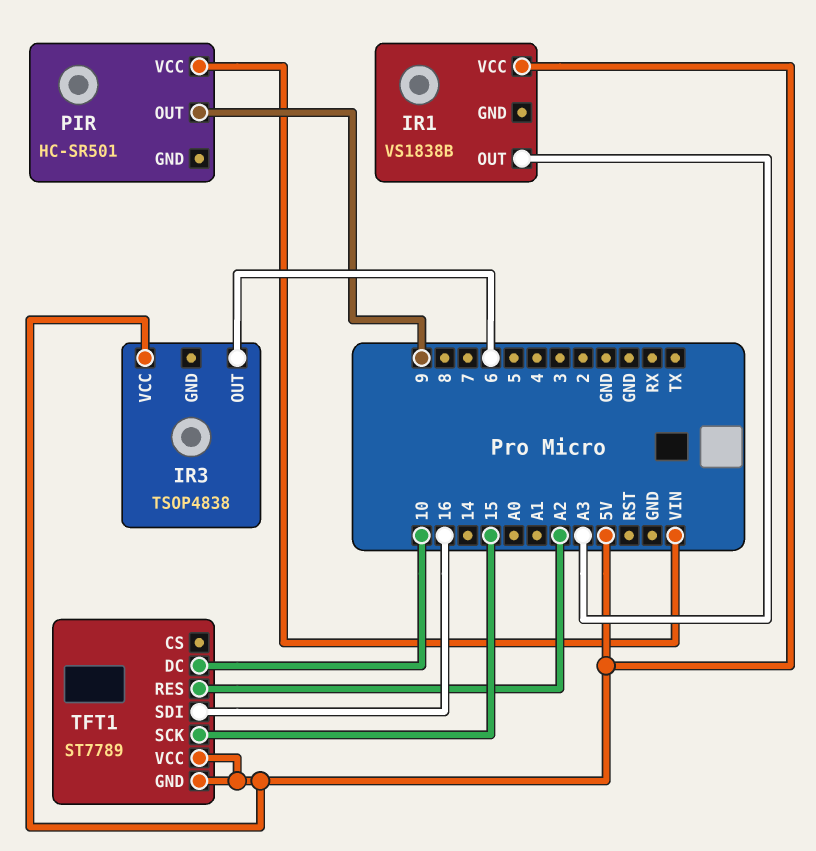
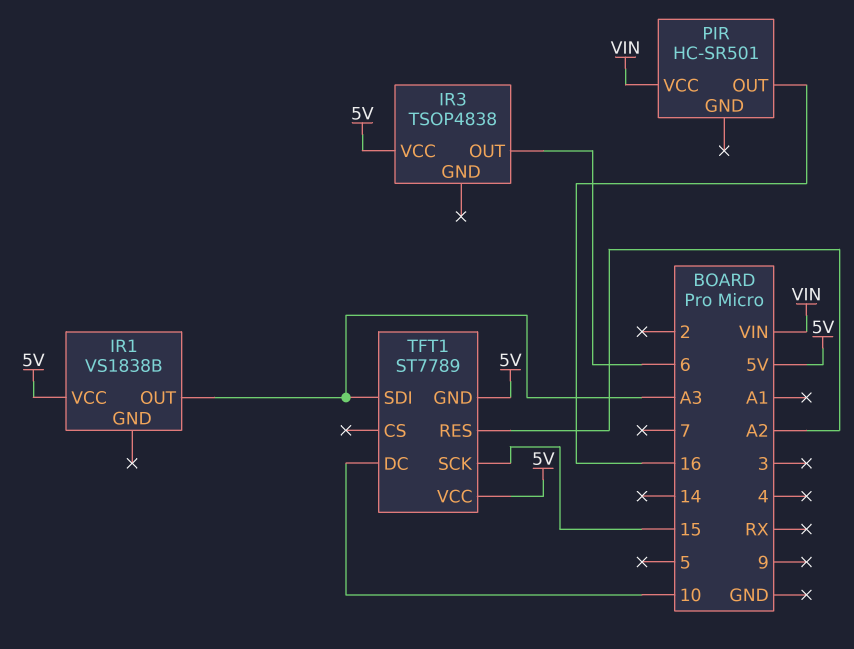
PIR pin OUT: 9 -> 16
TFT1 pin SDI: 16 -> A3

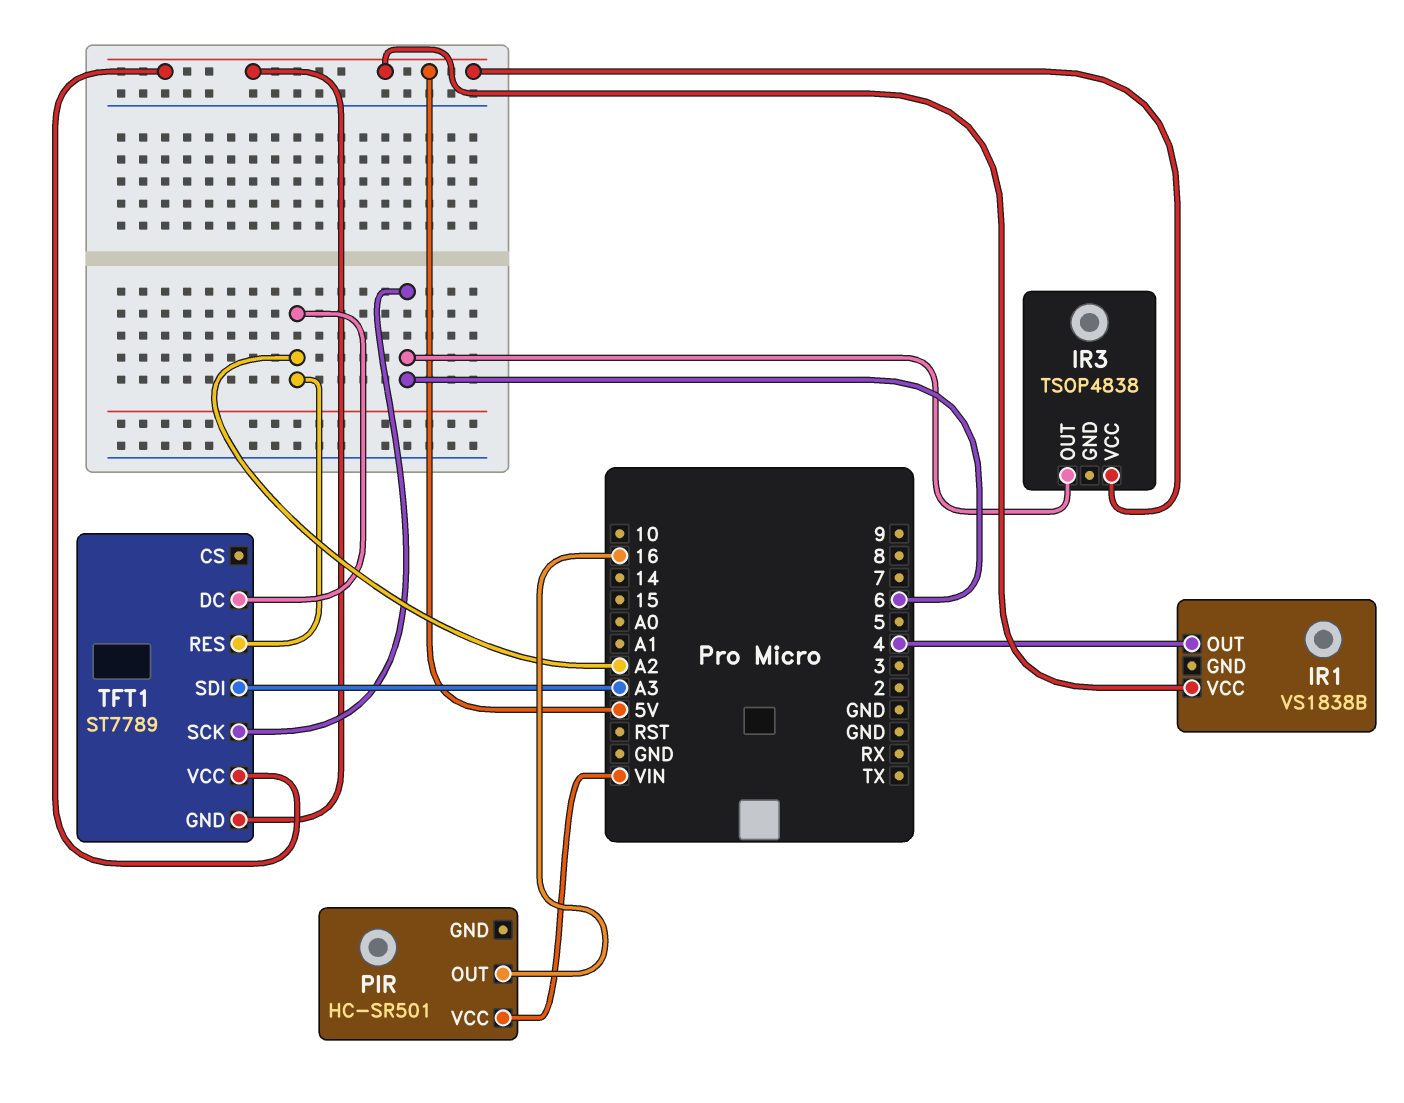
IR1 pin OUT: A3 -> 4
TFT1 pin DC: 10 -> A2
TFT1 pin SCK: 15 -> 6

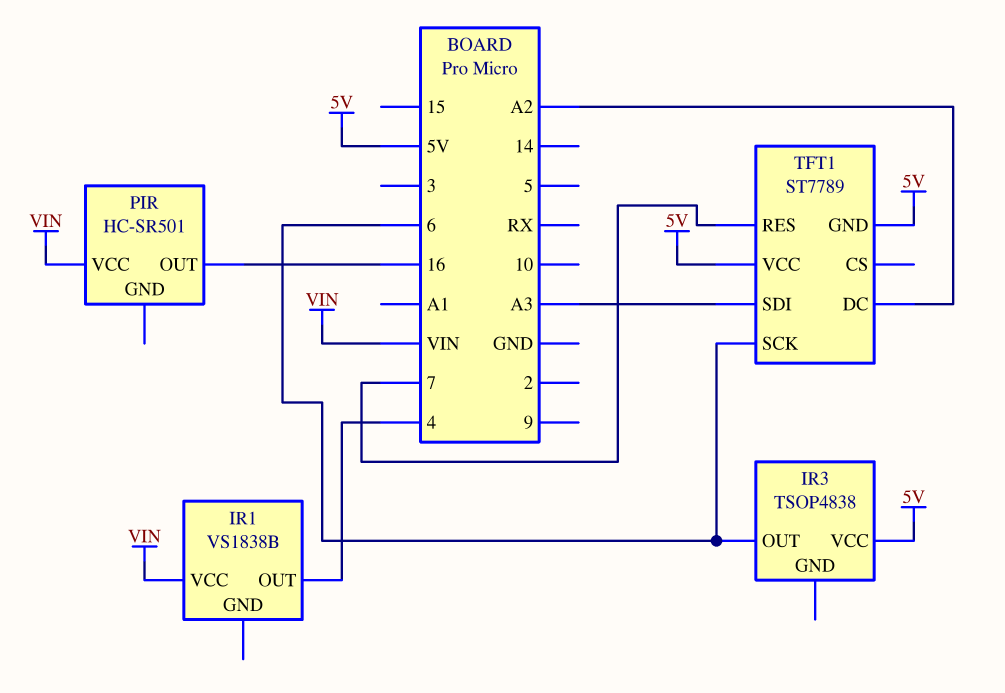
IR1 pin VCC: 5V -> VIN
TFT1 pin RES: A2 -> 7

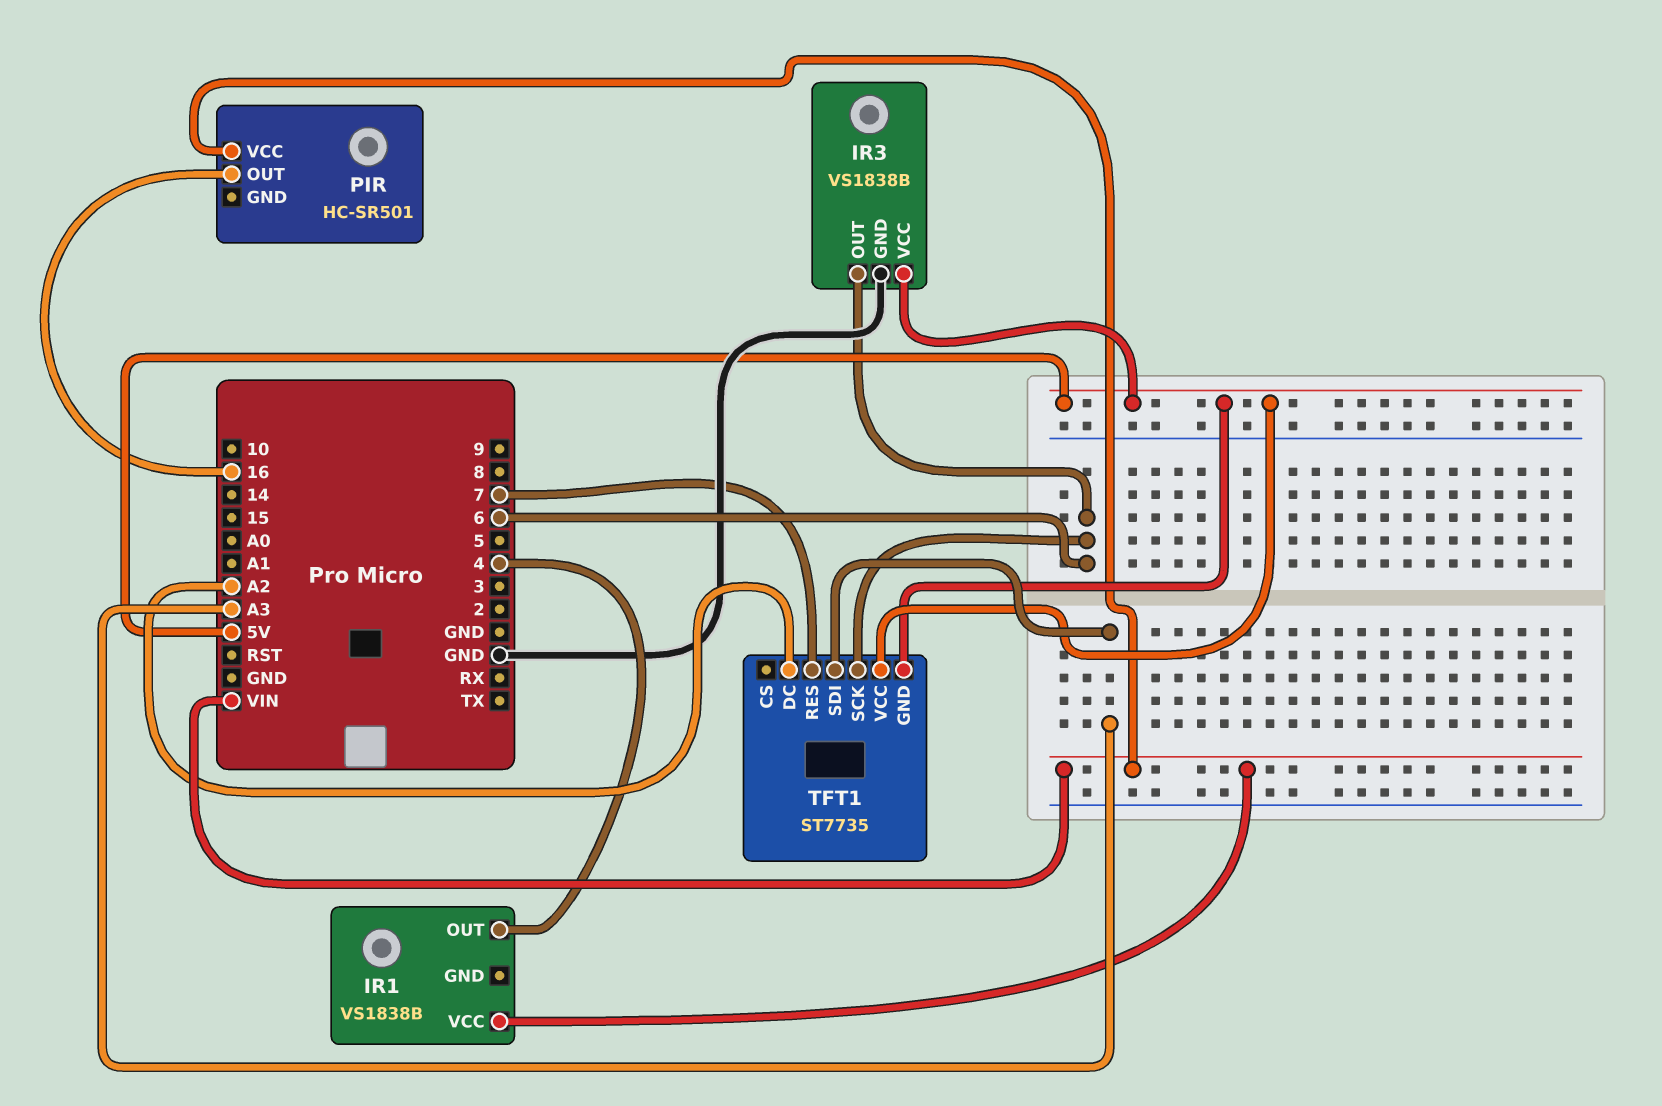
IR3: TSOP4838 -> VS1838B
IR3 pin GND: none -> GND
TFT1: ST7789 -> ST7735

